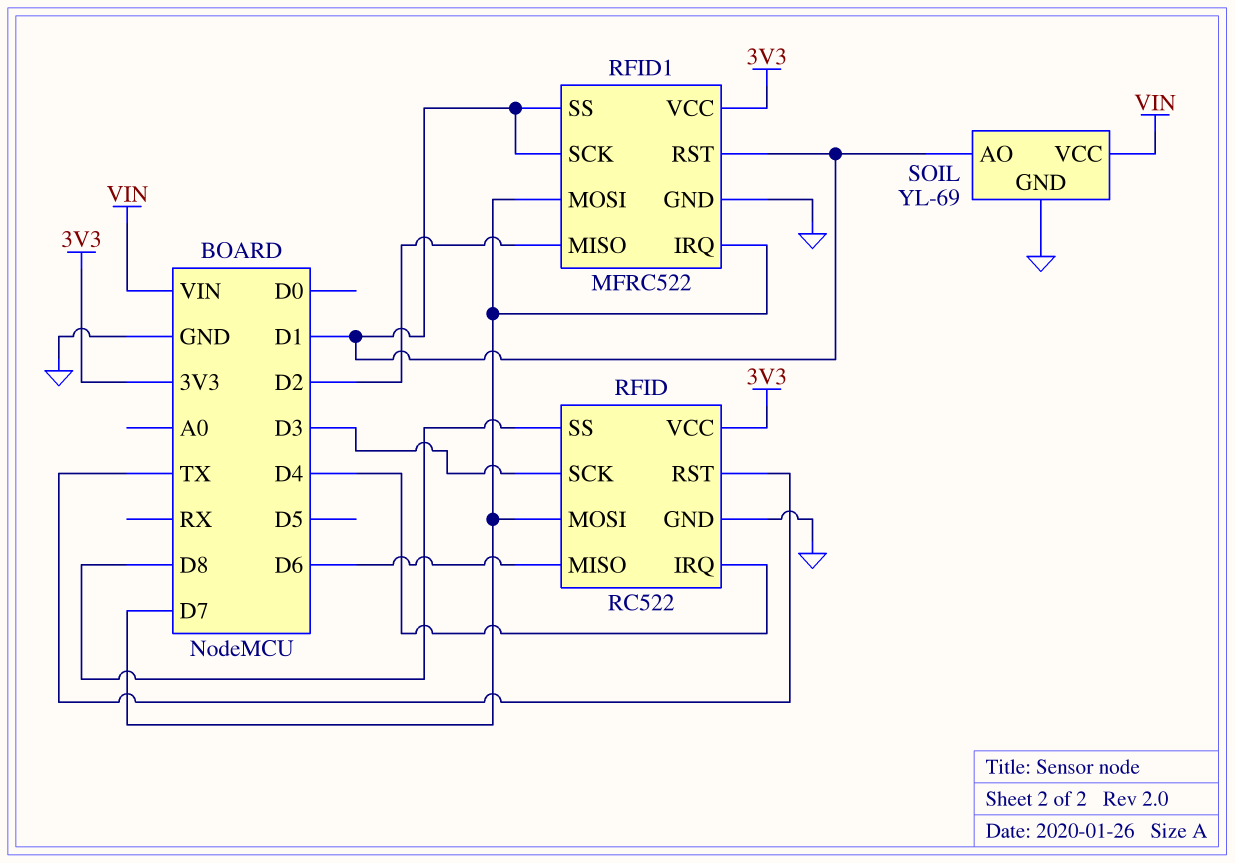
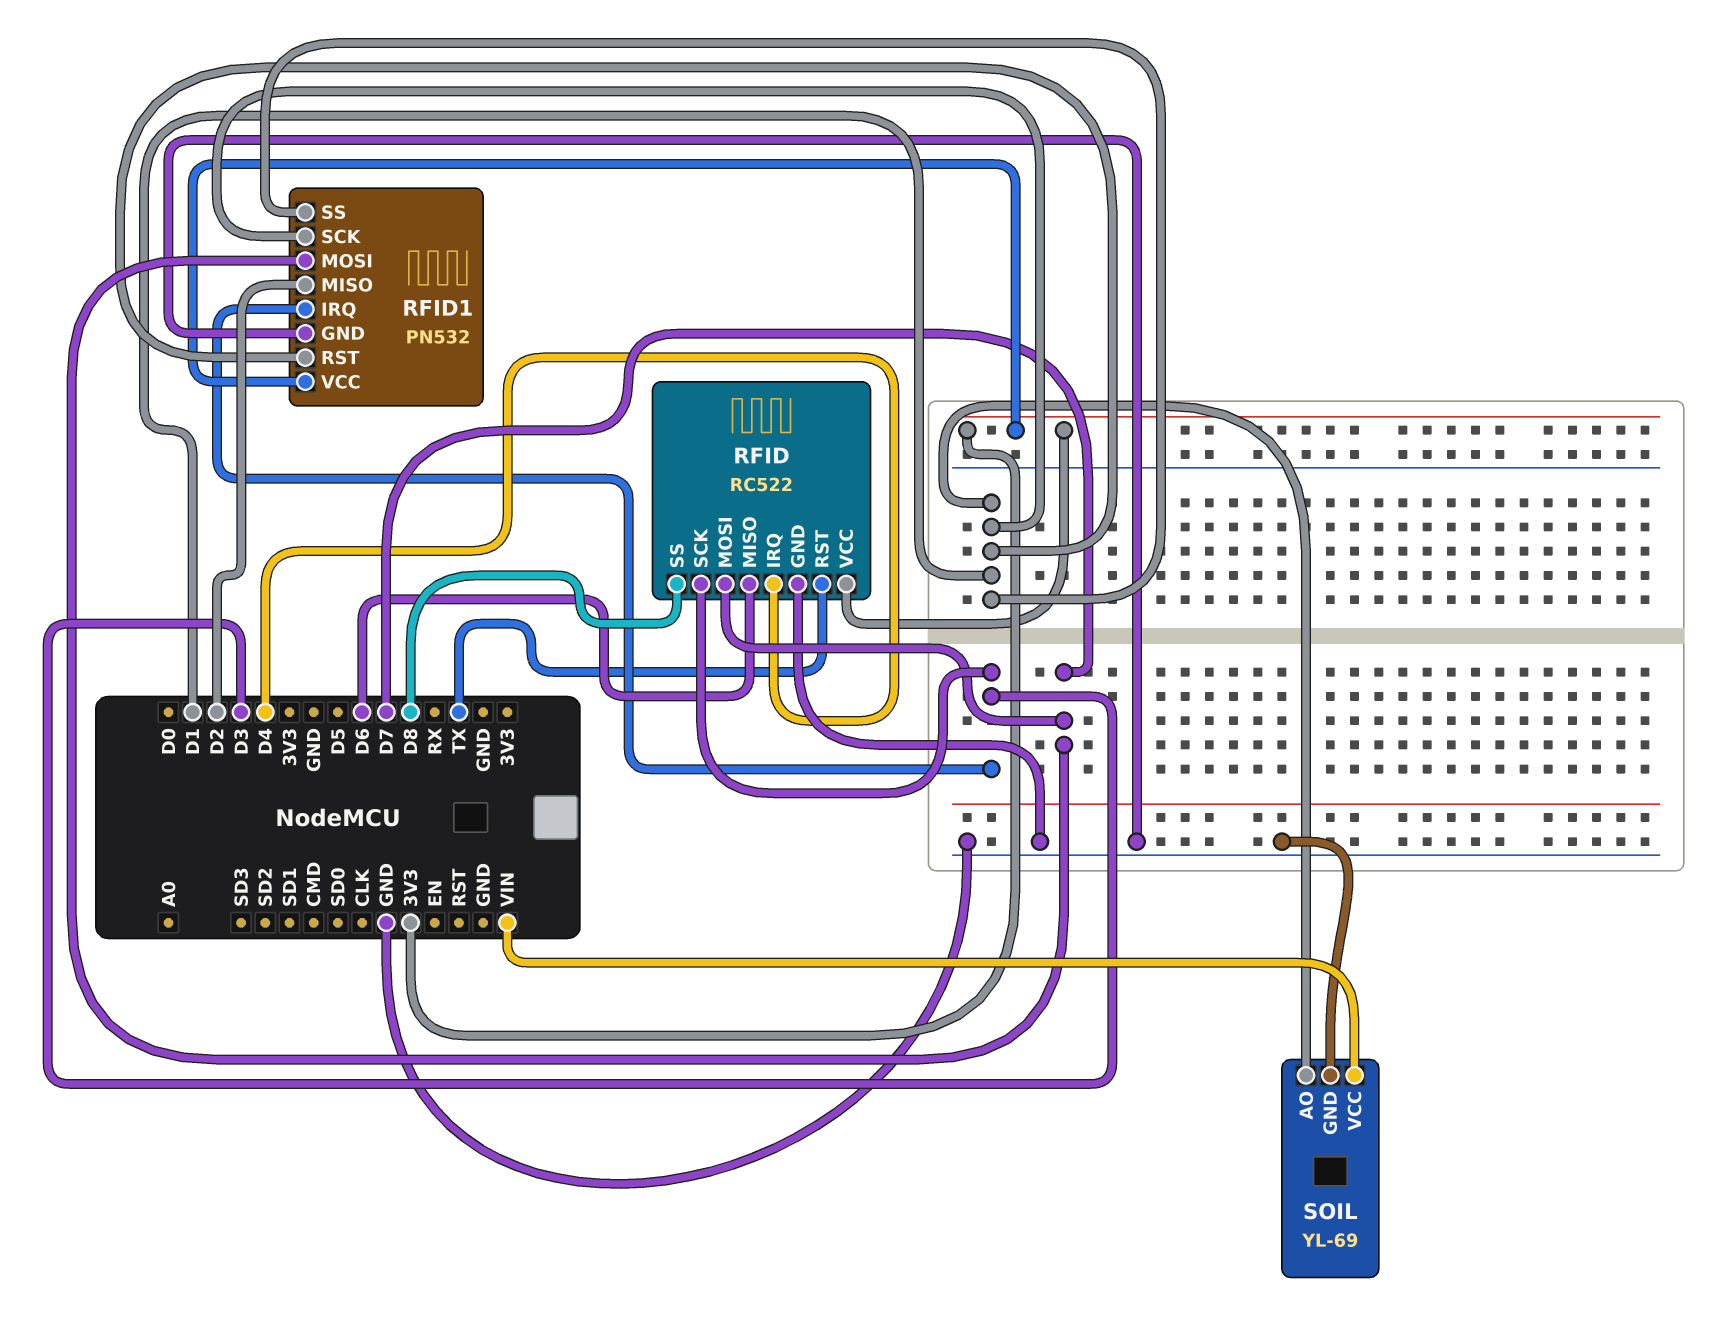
RFID1: MFRC522 -> PN532
RFID1 pin IRQ: D7 -> D3

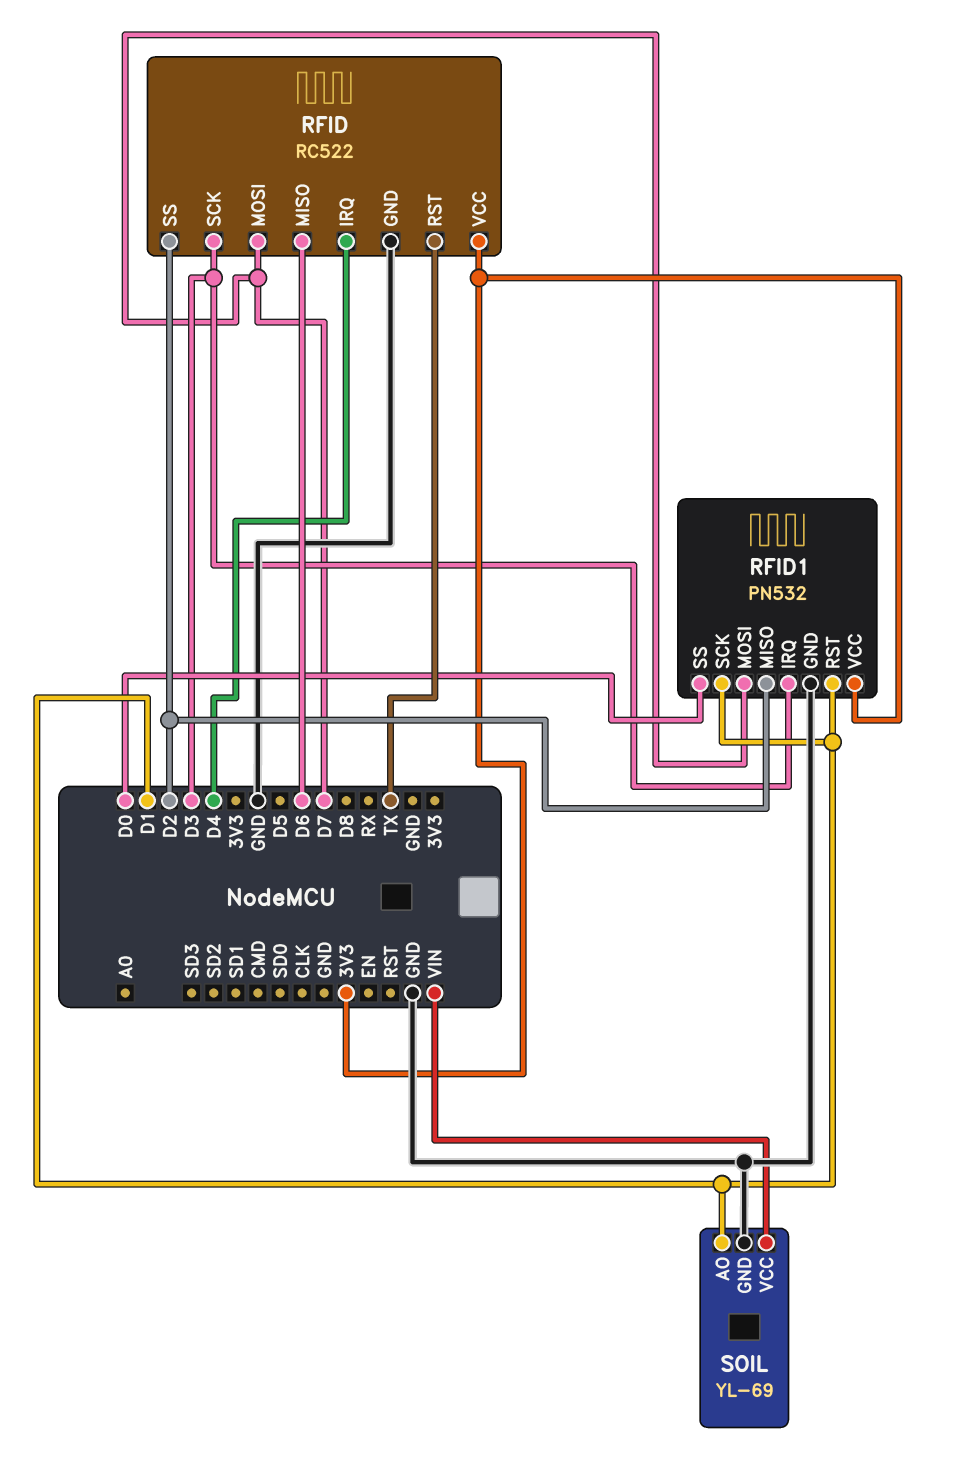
RFID pin SS: D8 -> D2
RFID1 pin SS: D1 -> D0

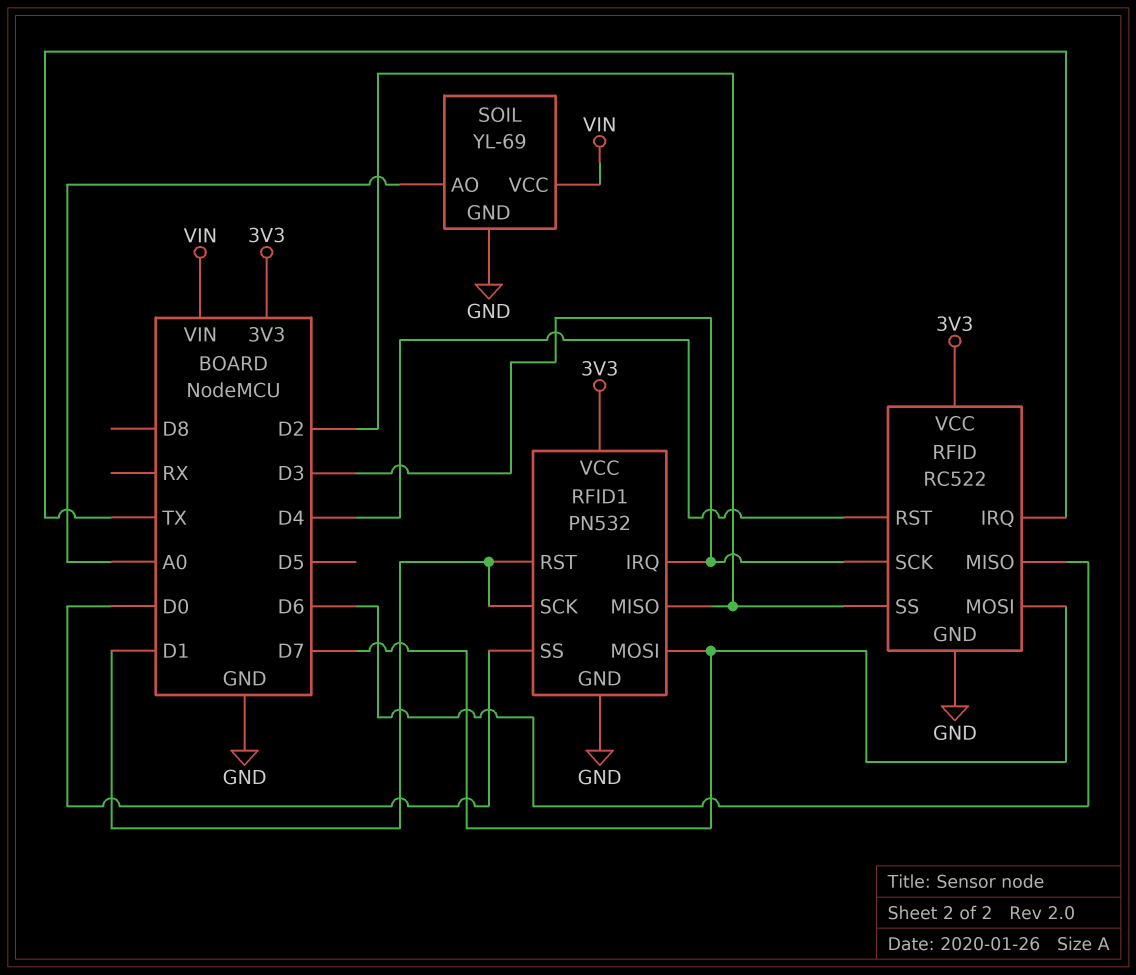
RFID pin IRQ: D4 -> TX
RFID pin RST: TX -> D4
SOIL pin AO: D1 -> A0

